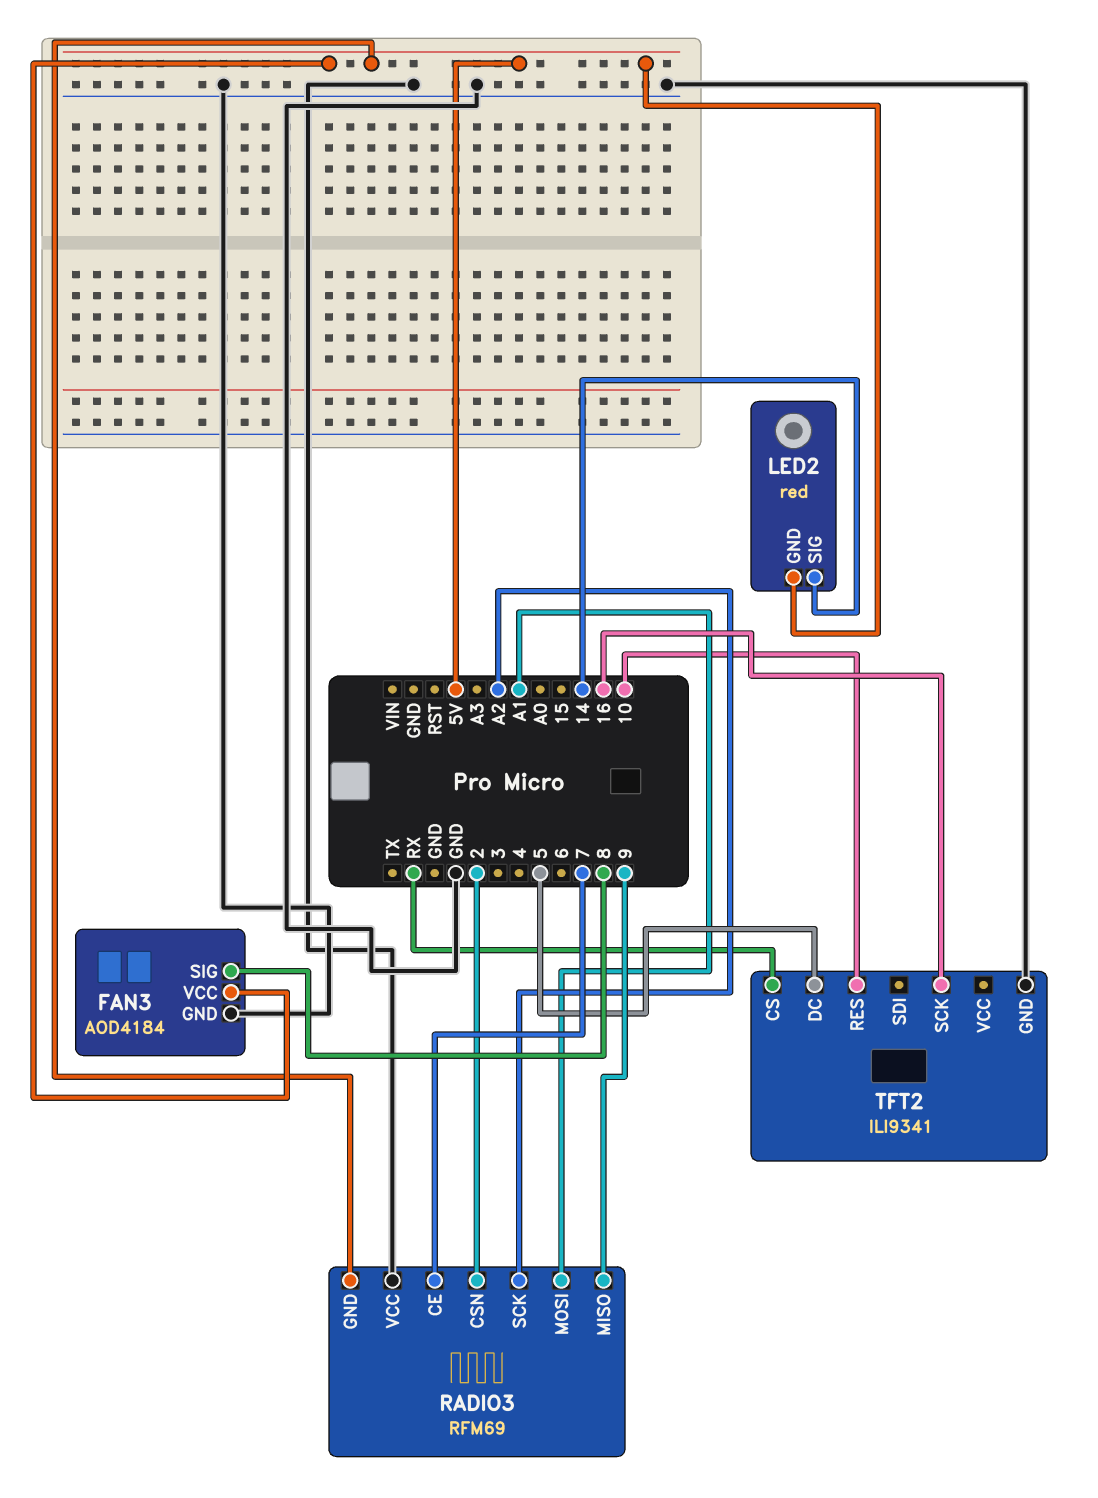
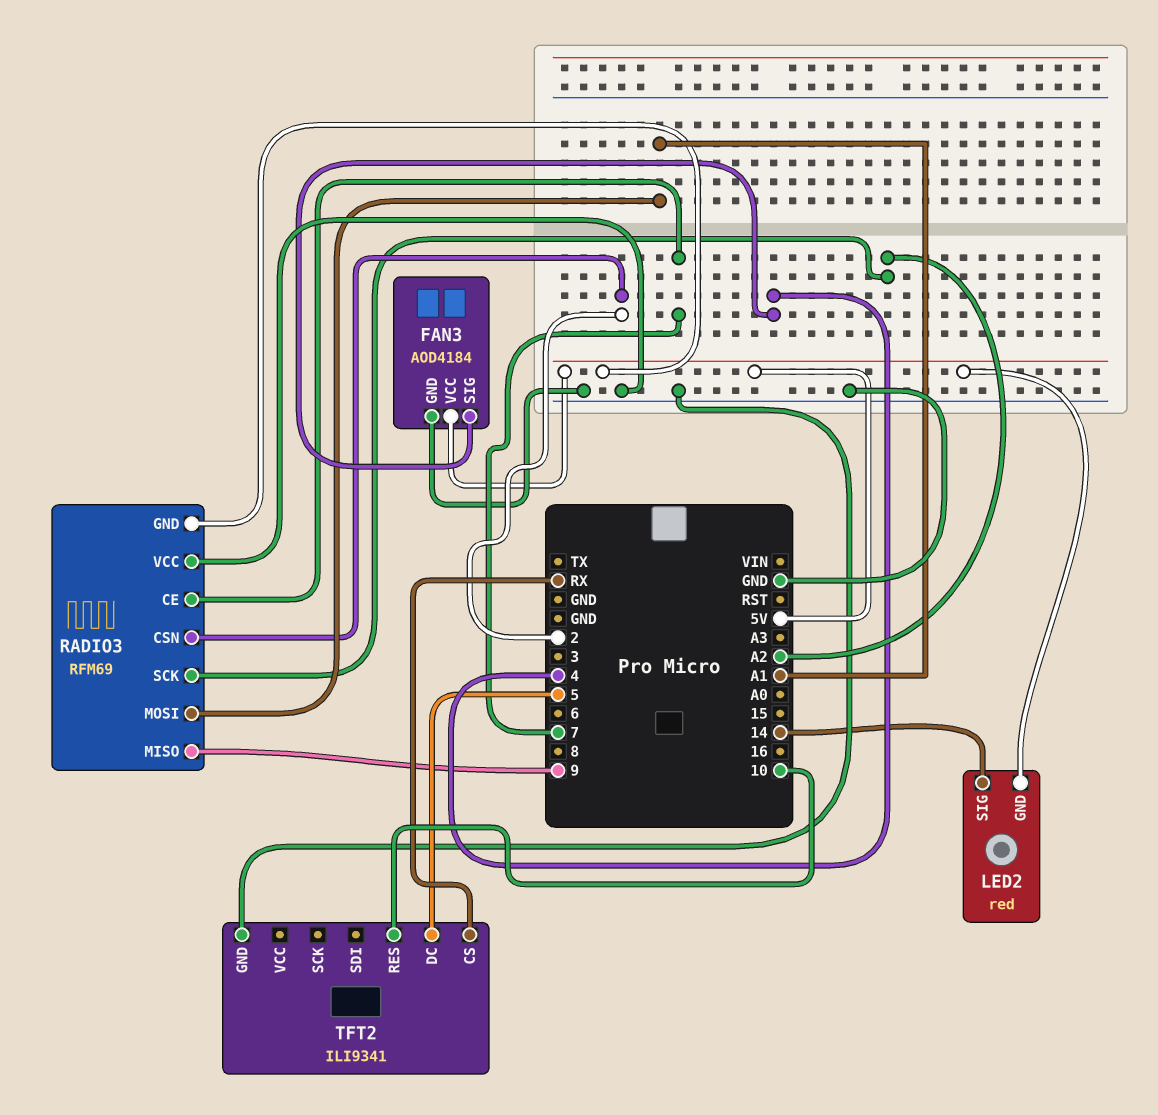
FAN3 pin SIG: 8 -> 4
TFT2 pin SCK: 16 -> none

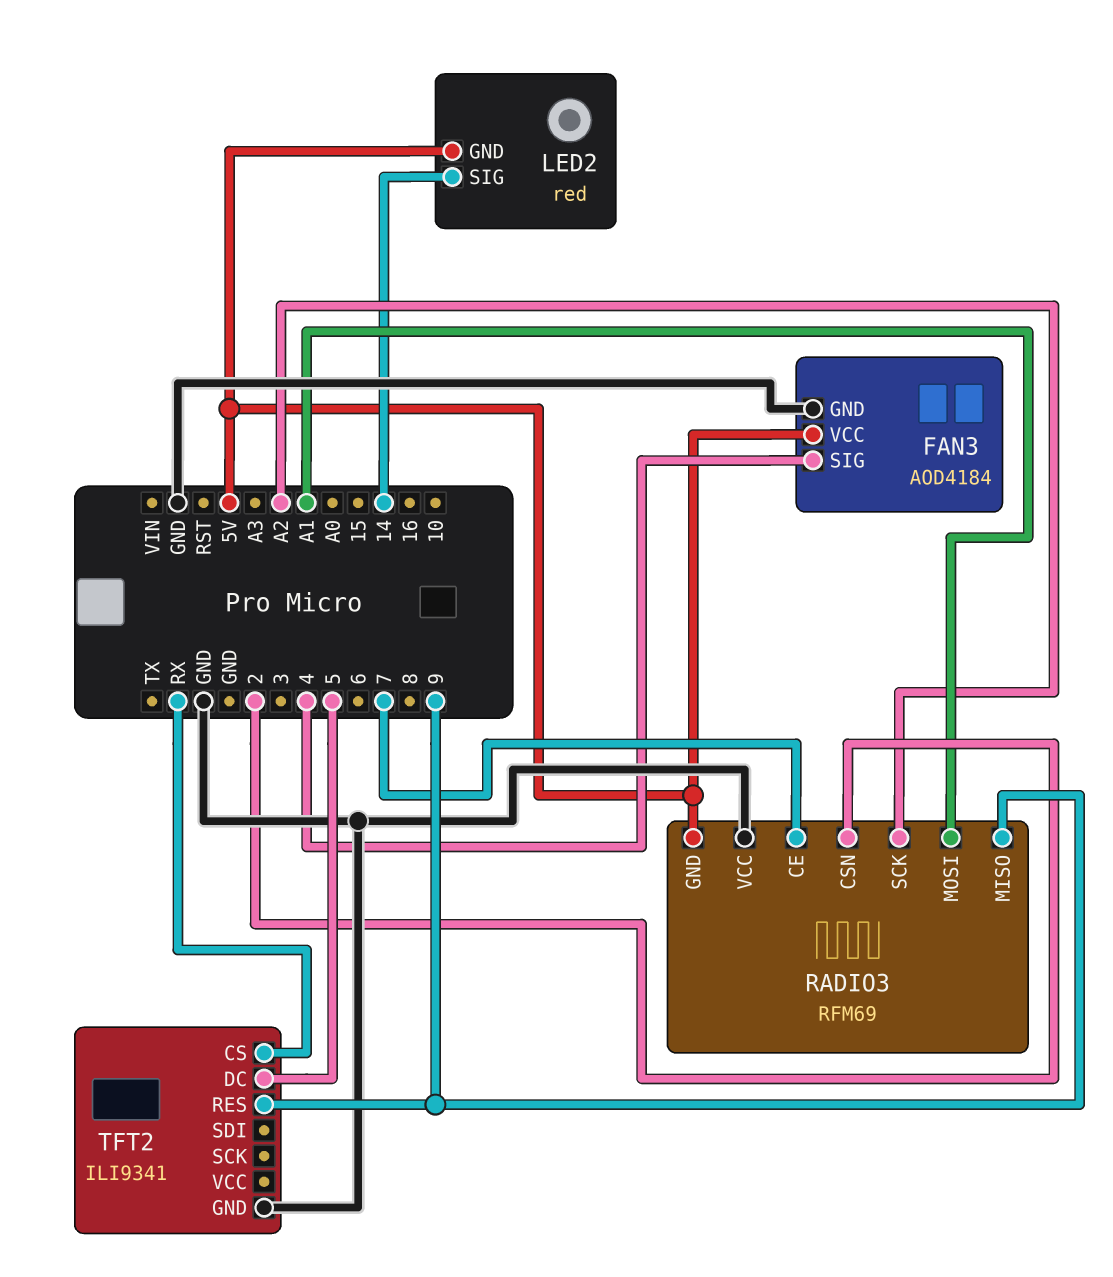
TFT2 pin RES: 10 -> 9

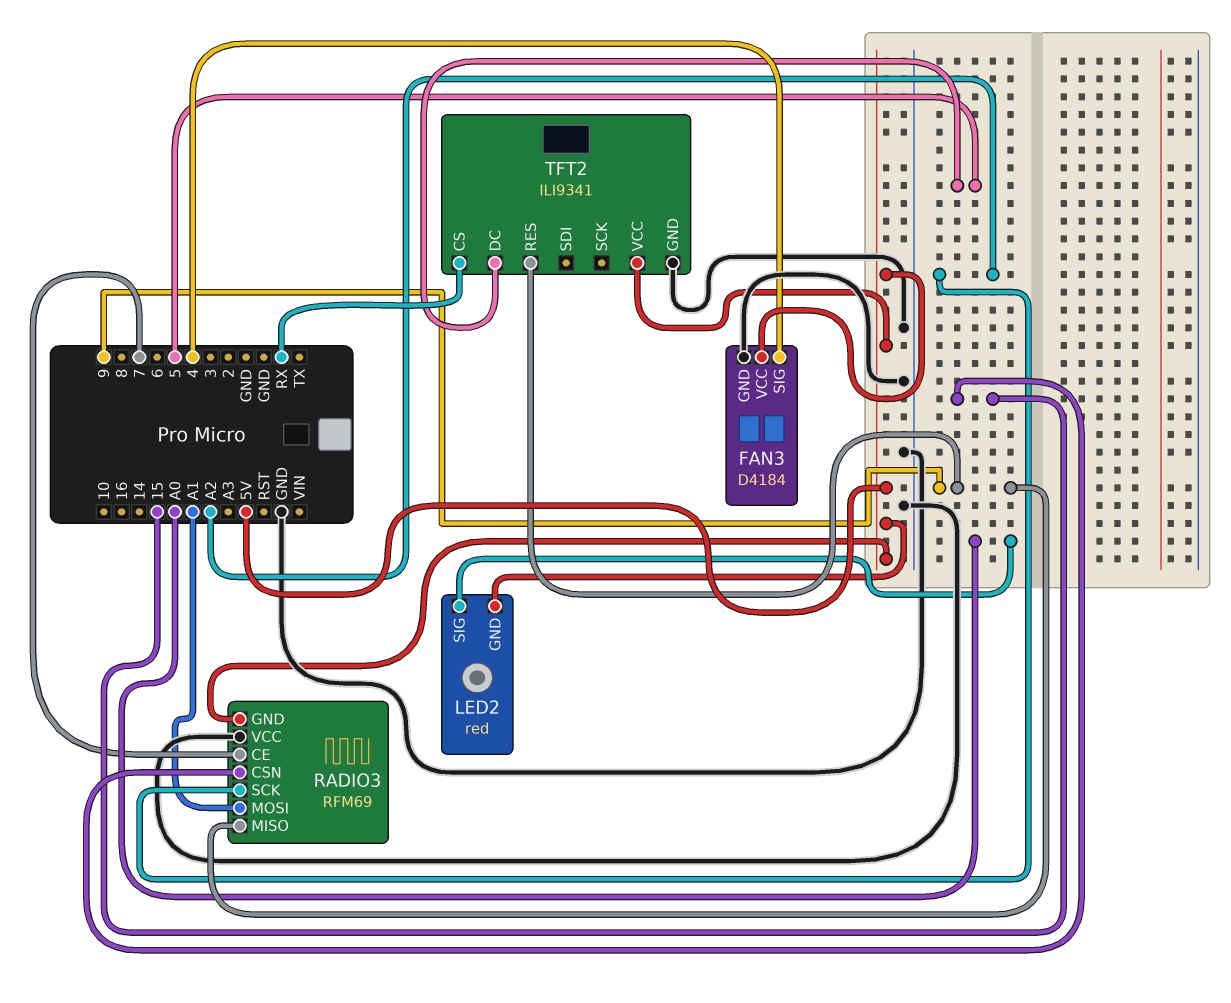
FAN3: AOD4184 -> D4184
LED2 pin SIG: 14 -> A0
RADIO3 pin CSN: 2 -> 15
TFT2 pin VCC: none -> 5V

